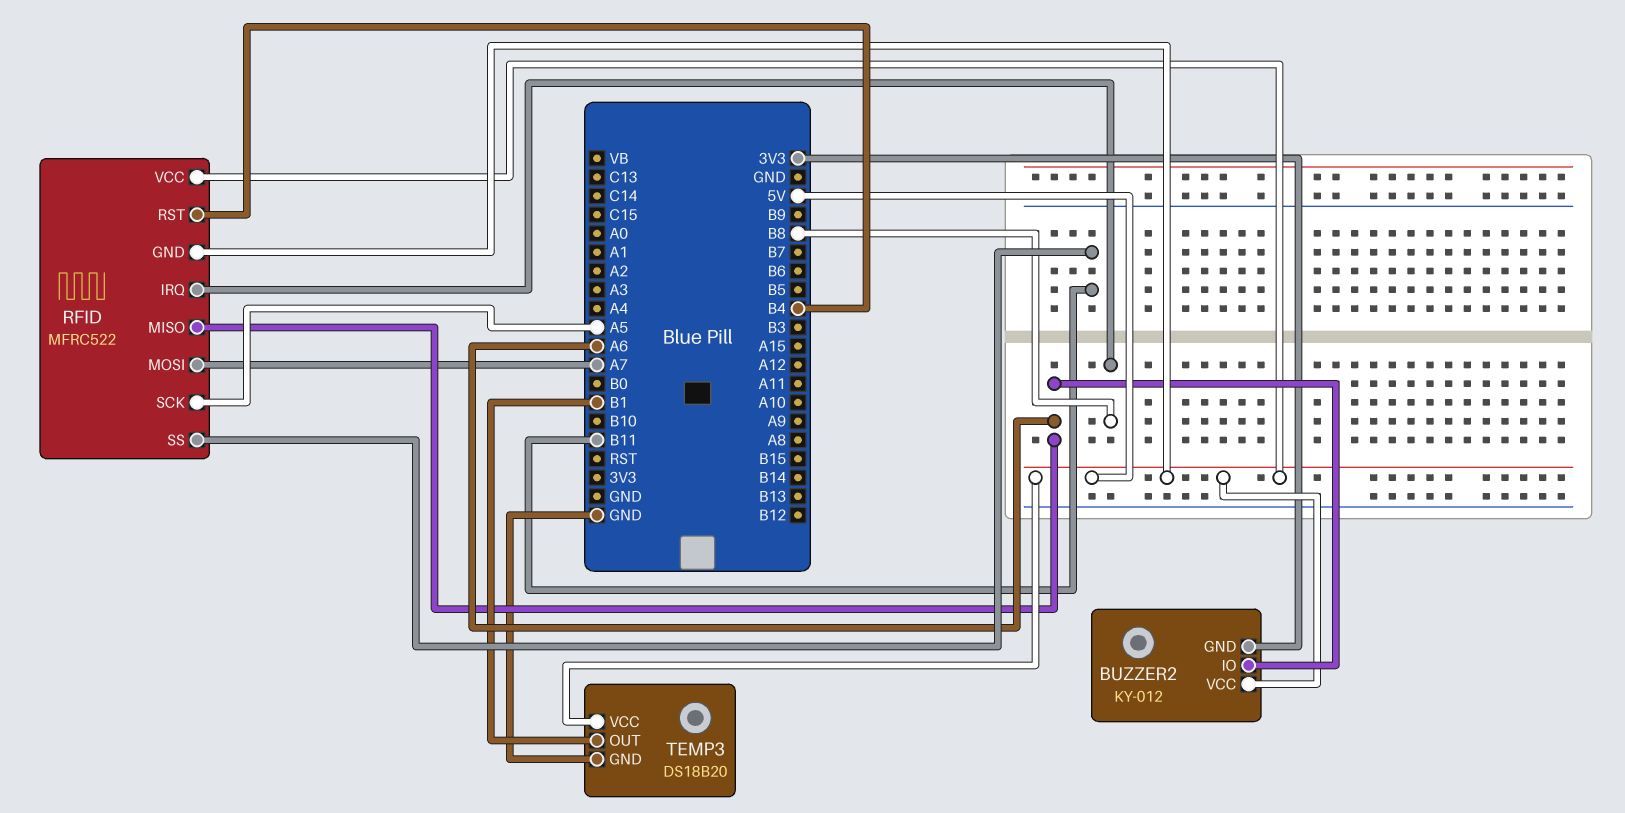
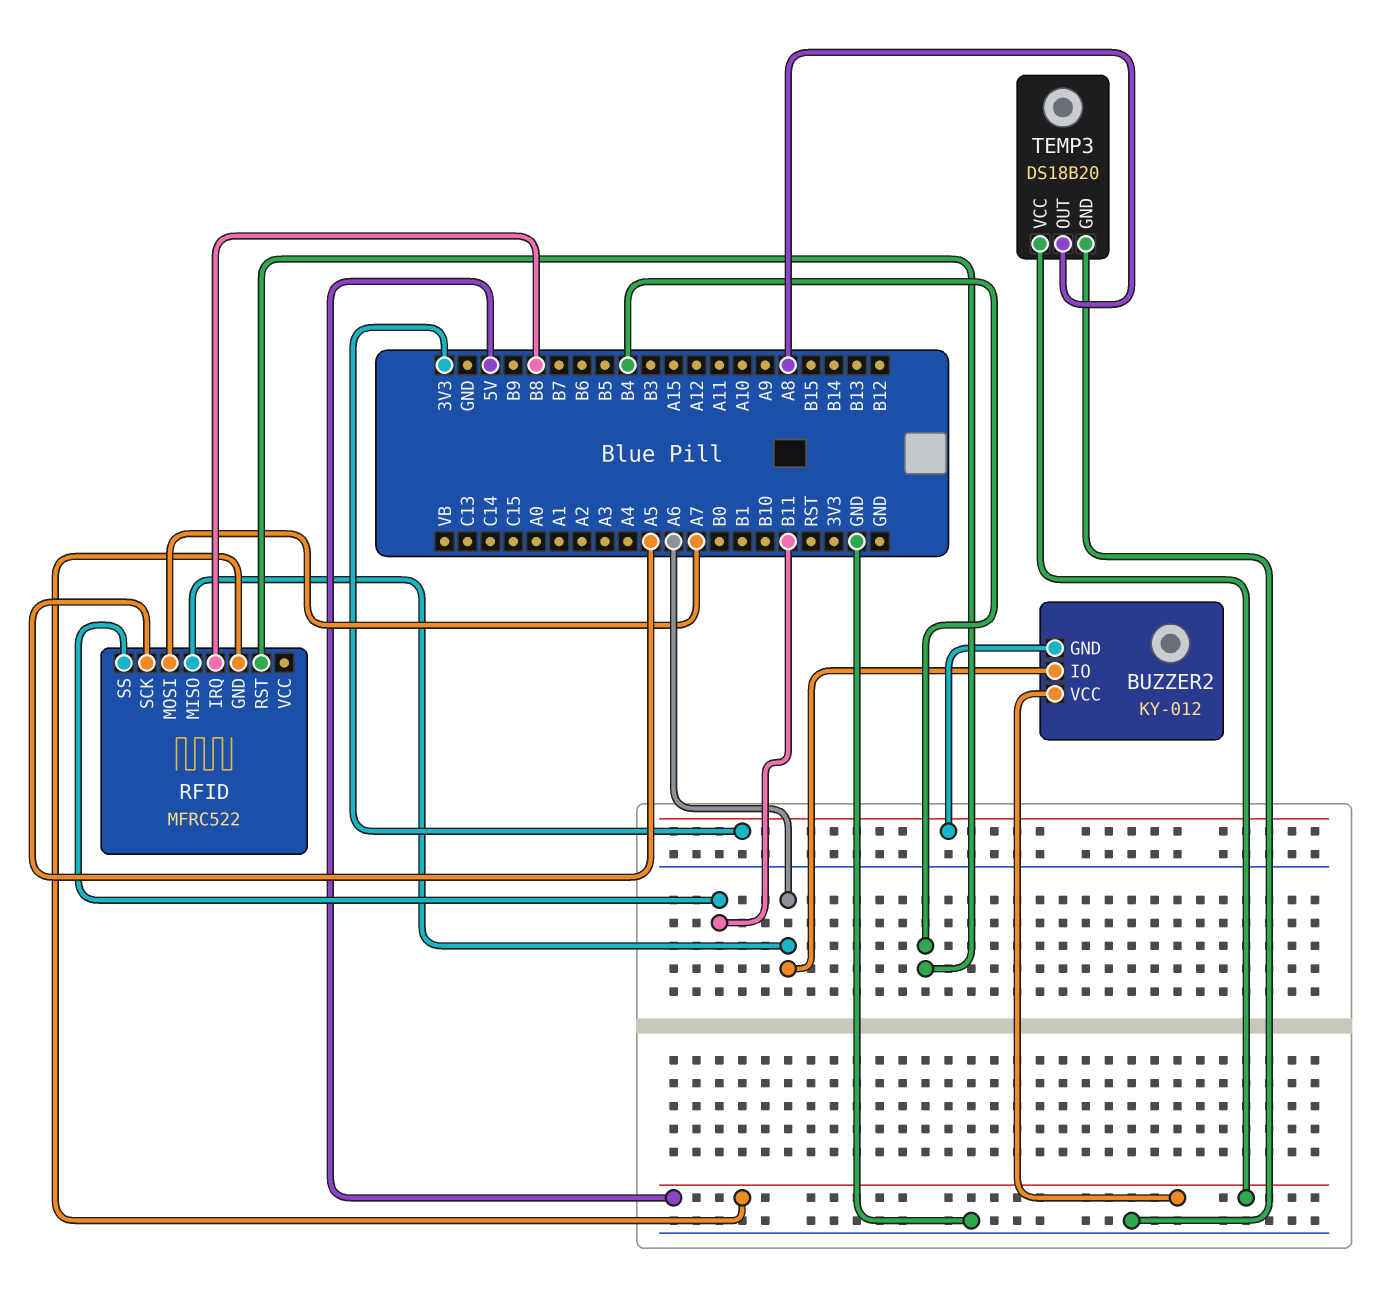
RFID pin VCC: 5V -> none
TEMP3 pin OUT: B1 -> A8

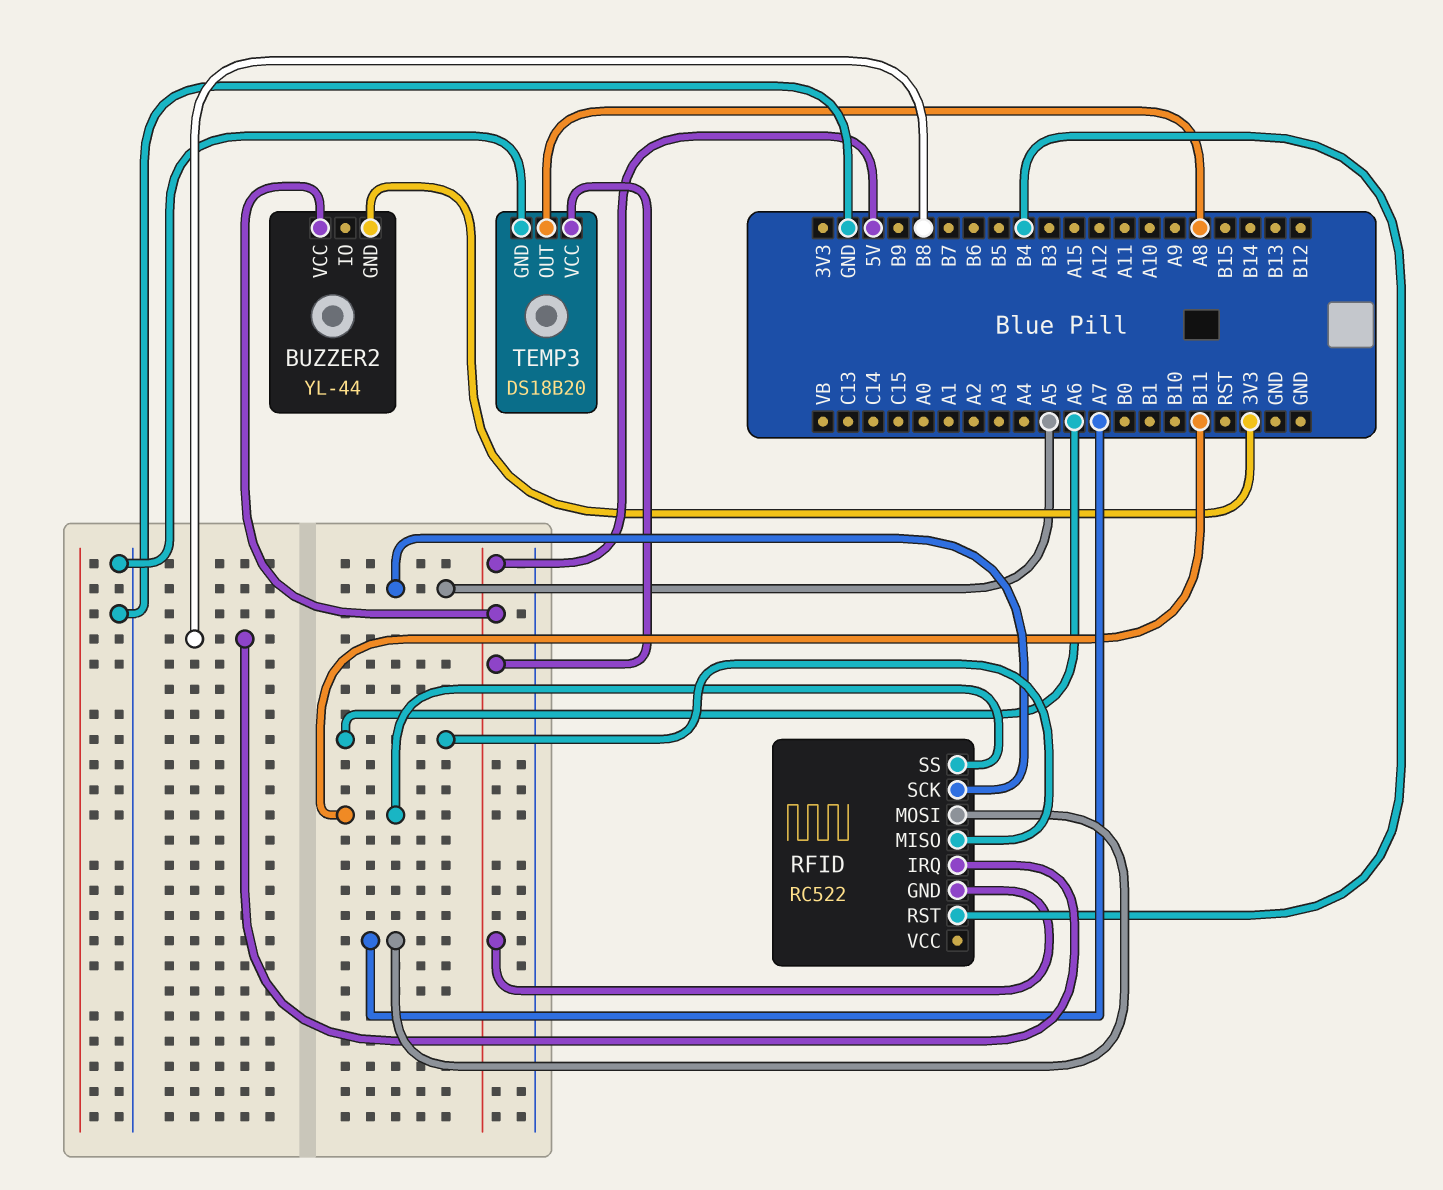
BUZZER2: KY-012 -> YL-44
BUZZER2 pin IO: A6 -> none
RFID: MFRC522 -> RC522

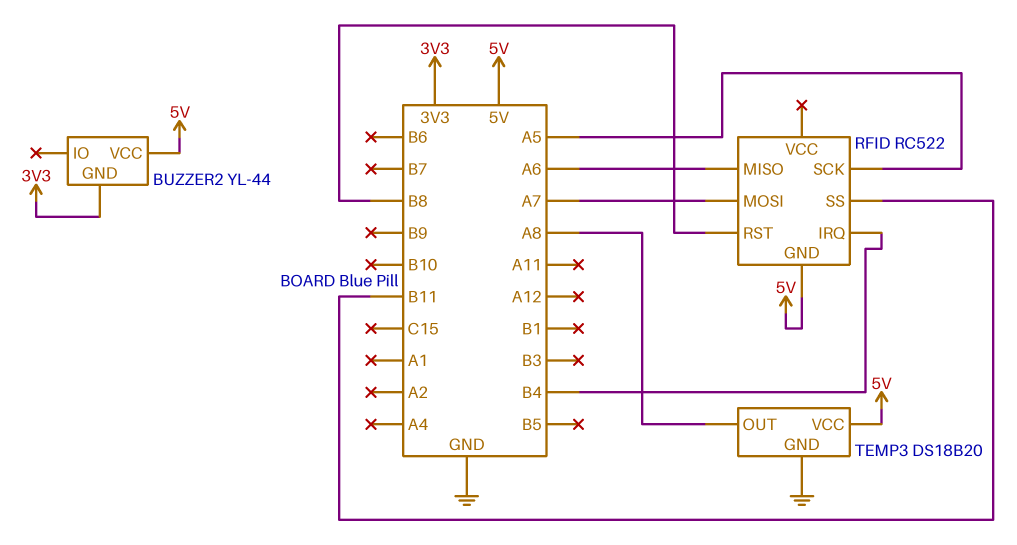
RFID pin IRQ: B8 -> B4
RFID pin RST: B4 -> B8

